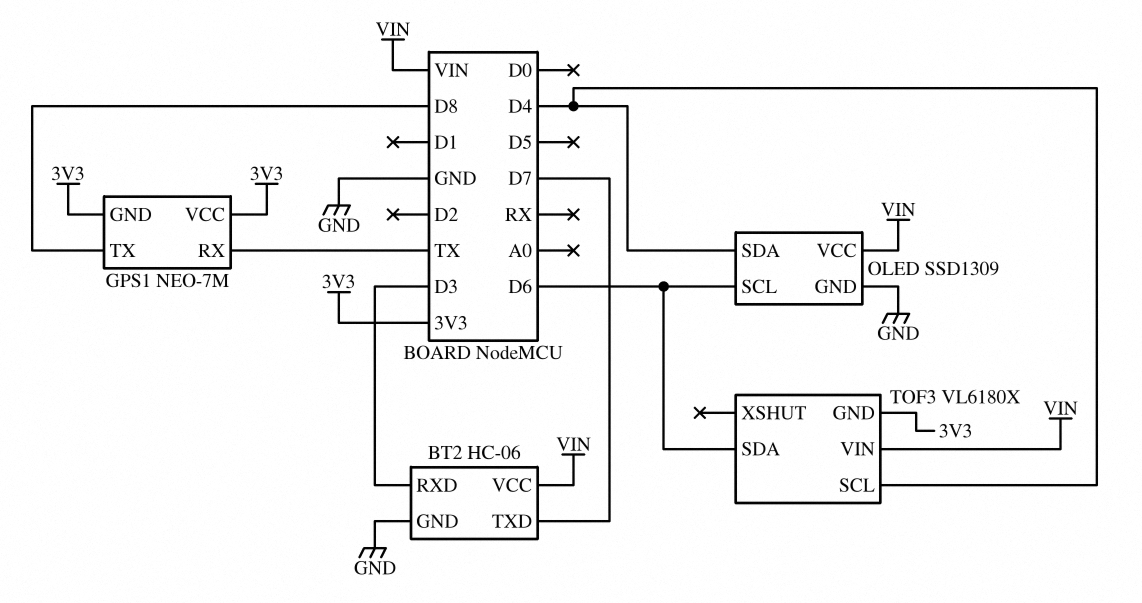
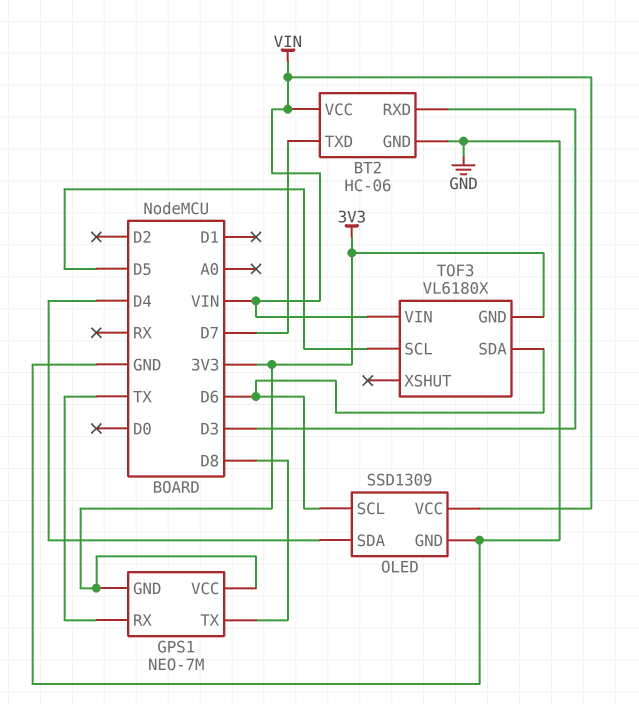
TOF3 pin SCL: D4 -> D5

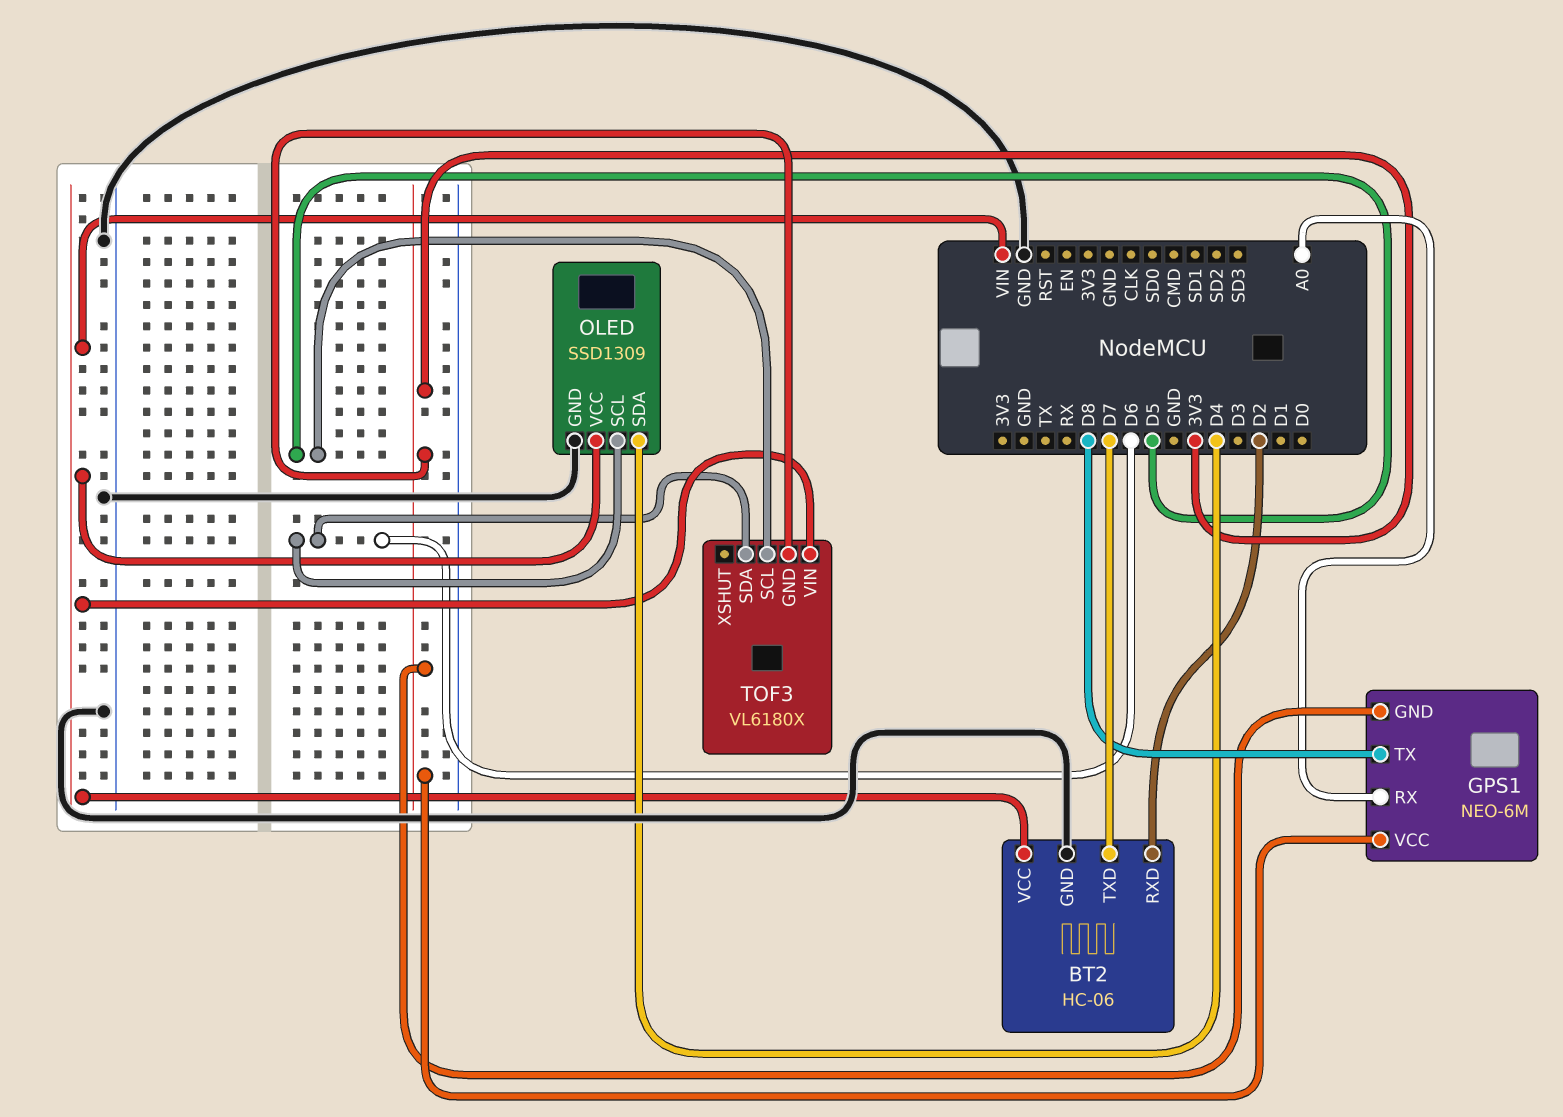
BT2 pin RXD: D3 -> D2
GPS1: NEO-7M -> NEO-6M
GPS1 pin RX: TX -> A0

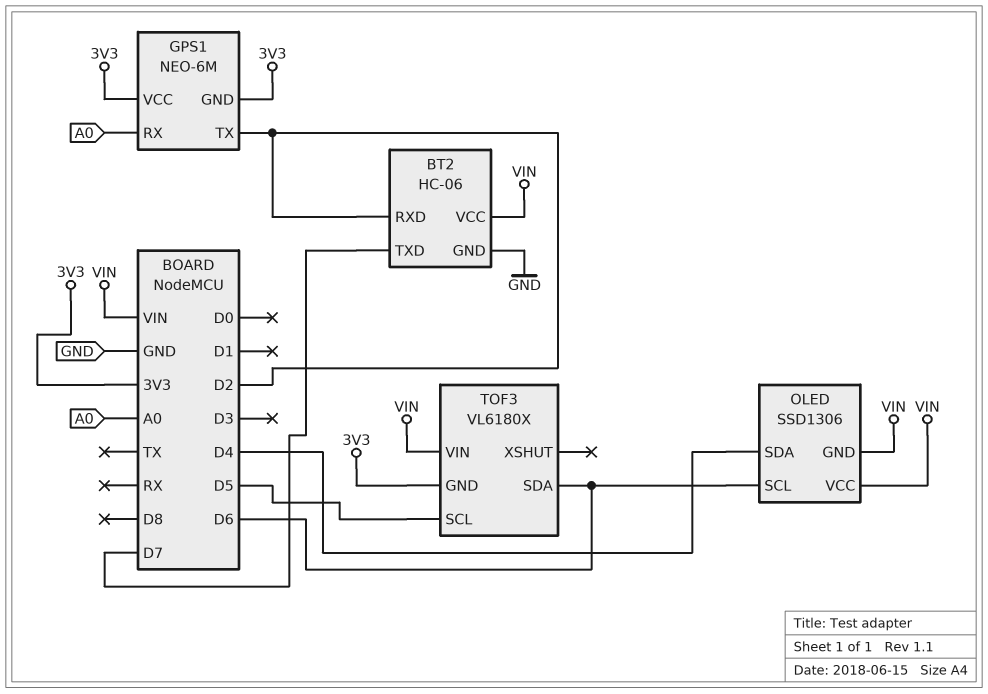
GPS1 pin TX: D8 -> D2
OLED: SSD1309 -> SSD1306
OLED pin GND: GND -> VIN

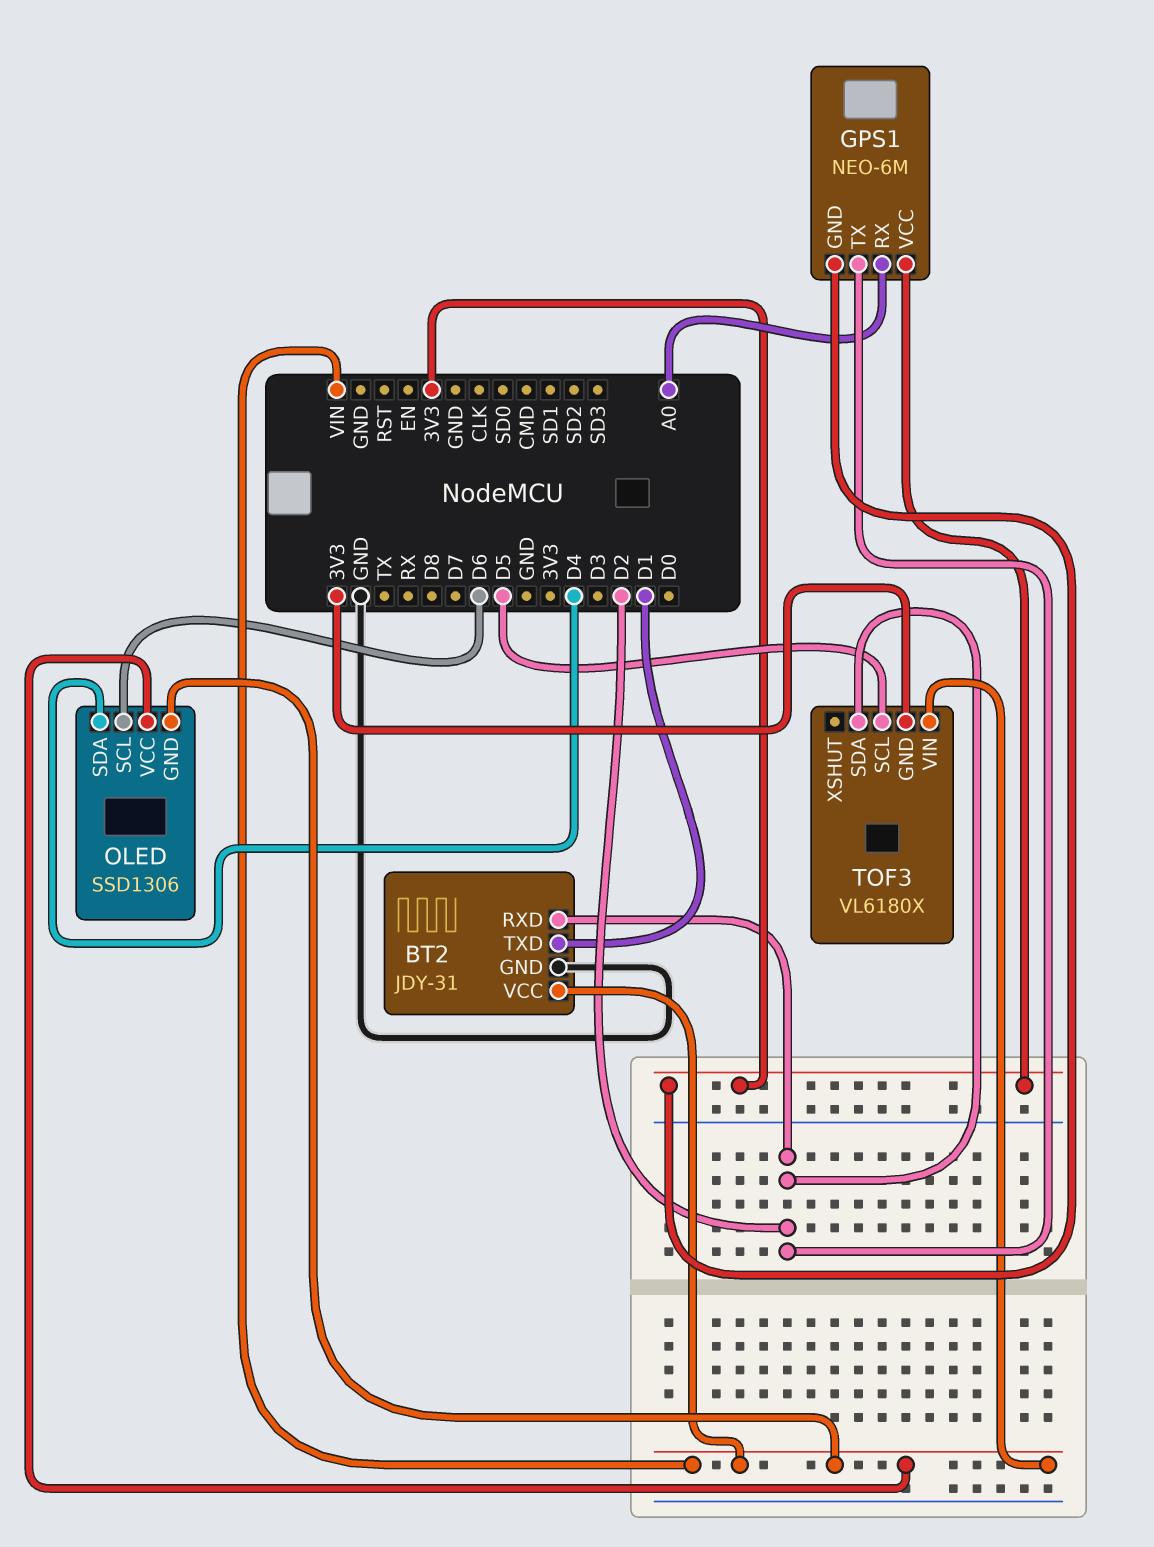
BT2: HC-06 -> JDY-31
BT2 pin TXD: D7 -> D1
TOF3 pin SDA: D6 -> D2

